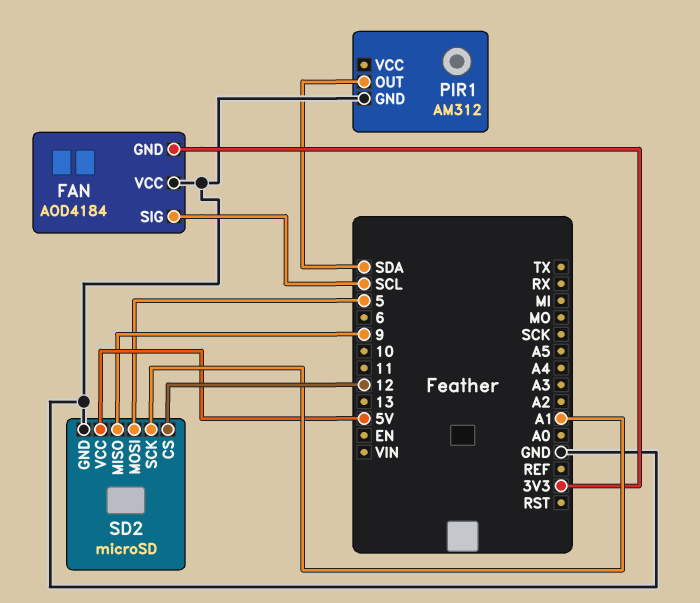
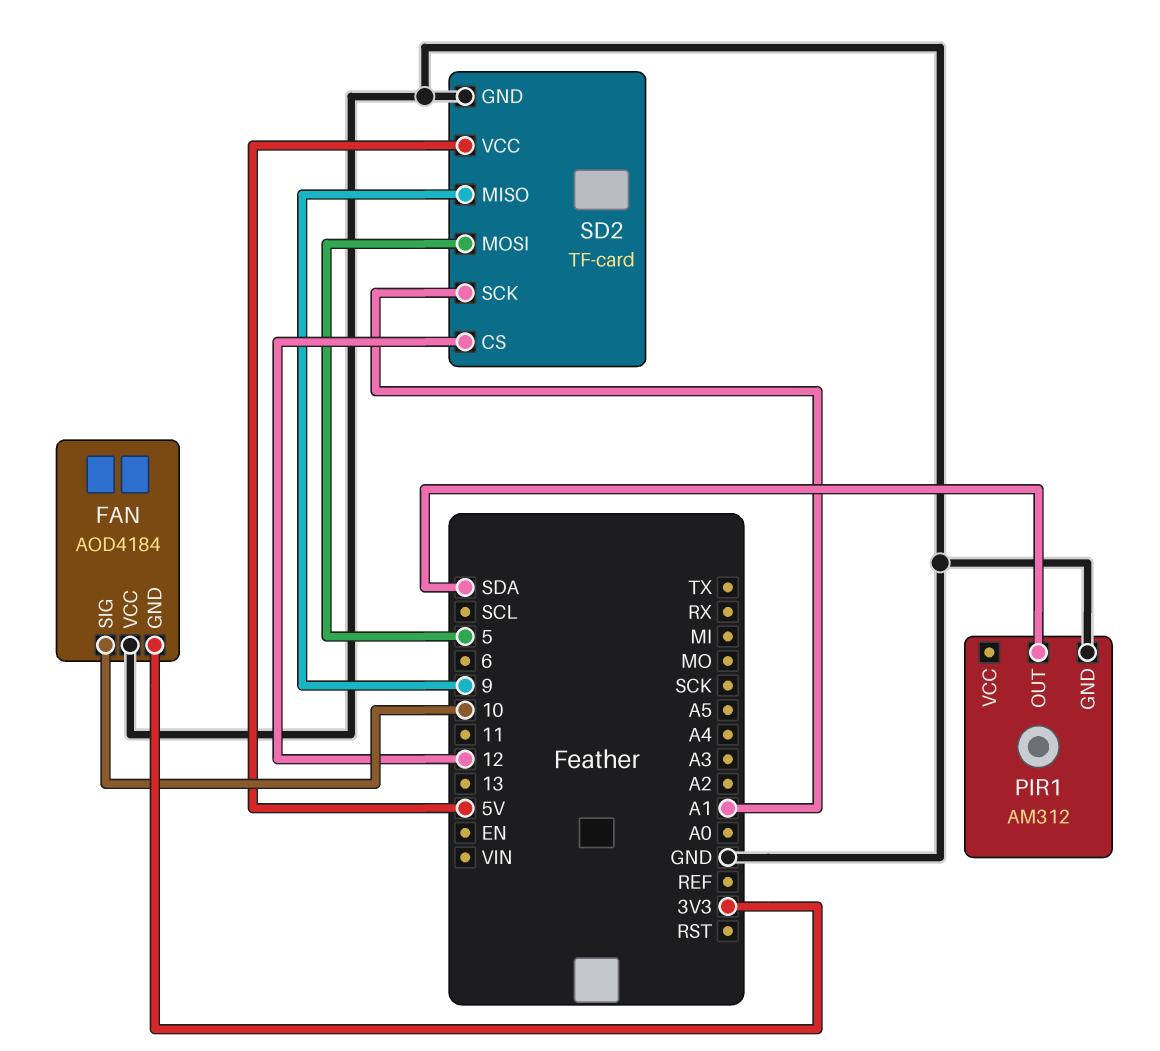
FAN pin SIG: SCL -> 10
SD2: microSD -> TF-card

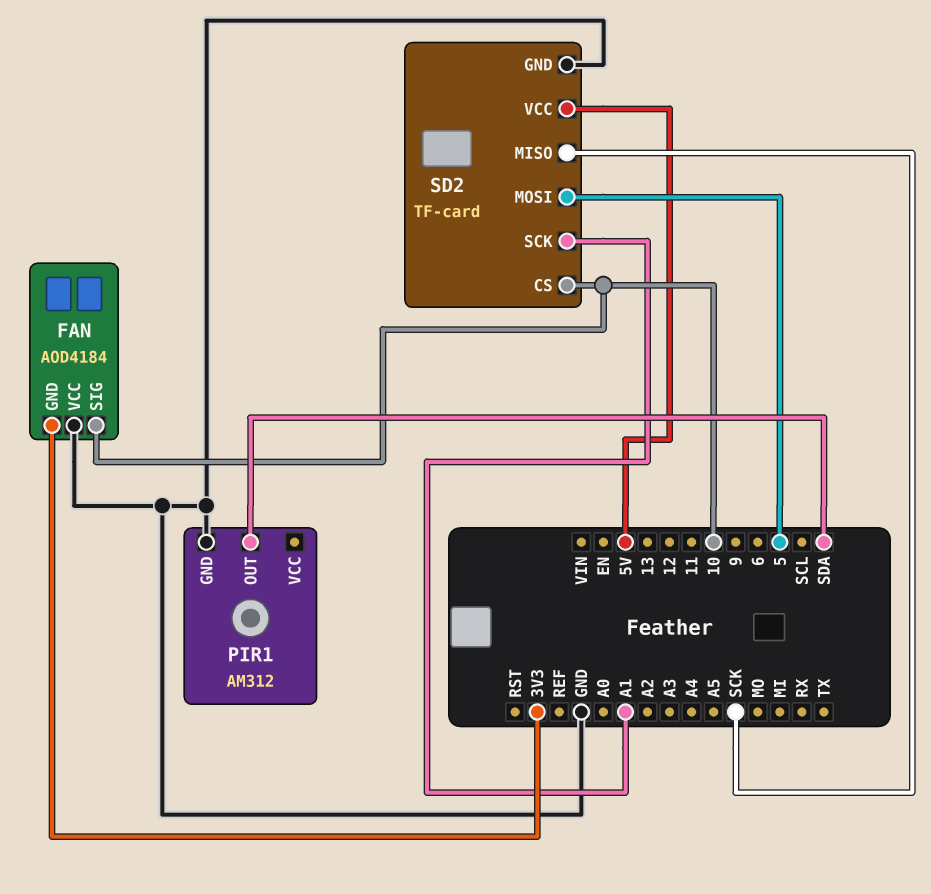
SD2 pin CS: 12 -> 10
SD2 pin MISO: 9 -> SCK

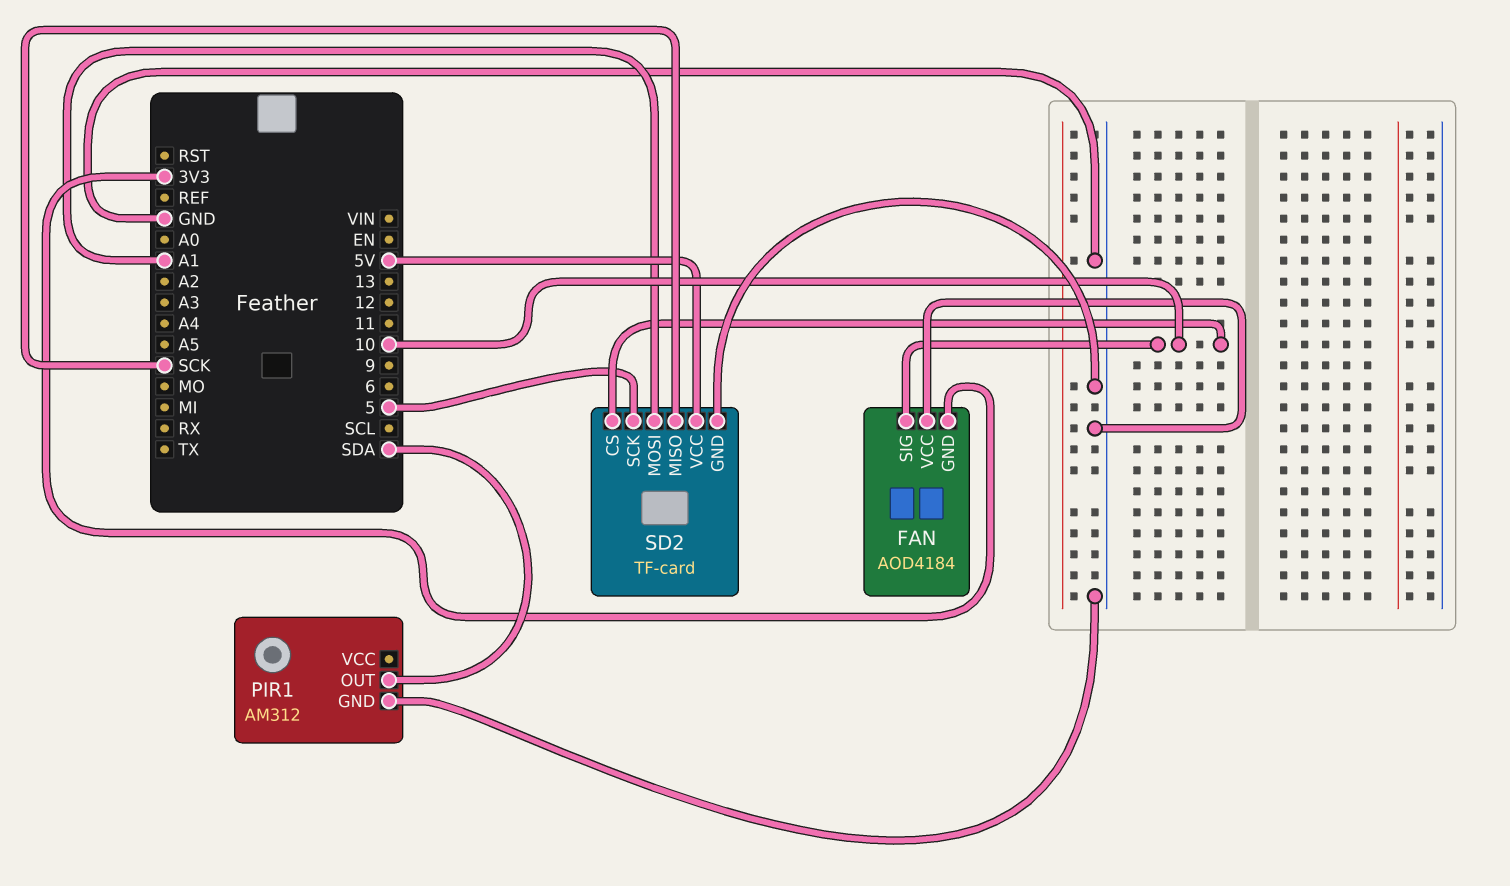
SD2 pin MOSI: 5 -> A1
SD2 pin SCK: A1 -> 5

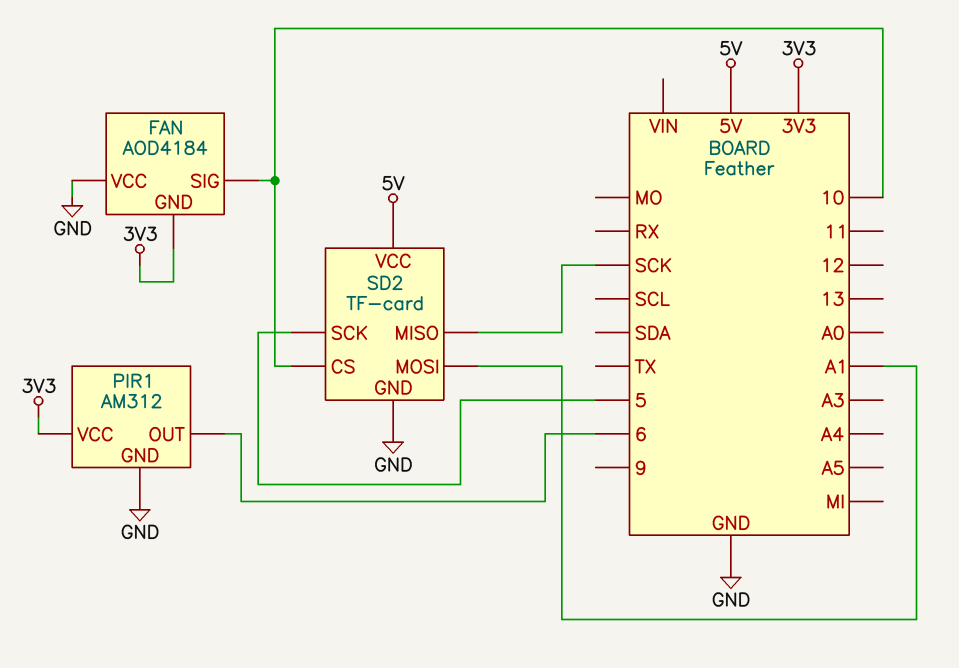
PIR1 pin OUT: SDA -> 6
PIR1 pin VCC: none -> 3V3

